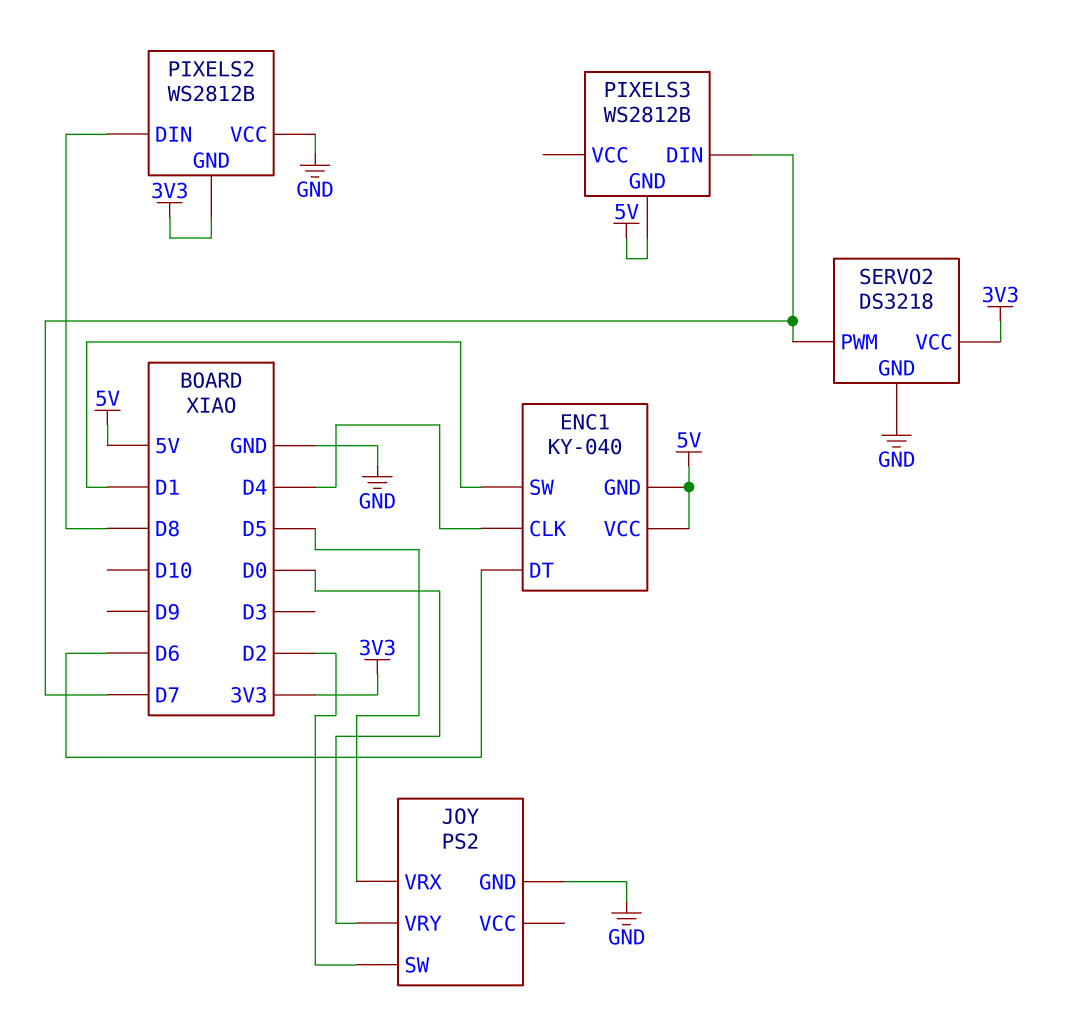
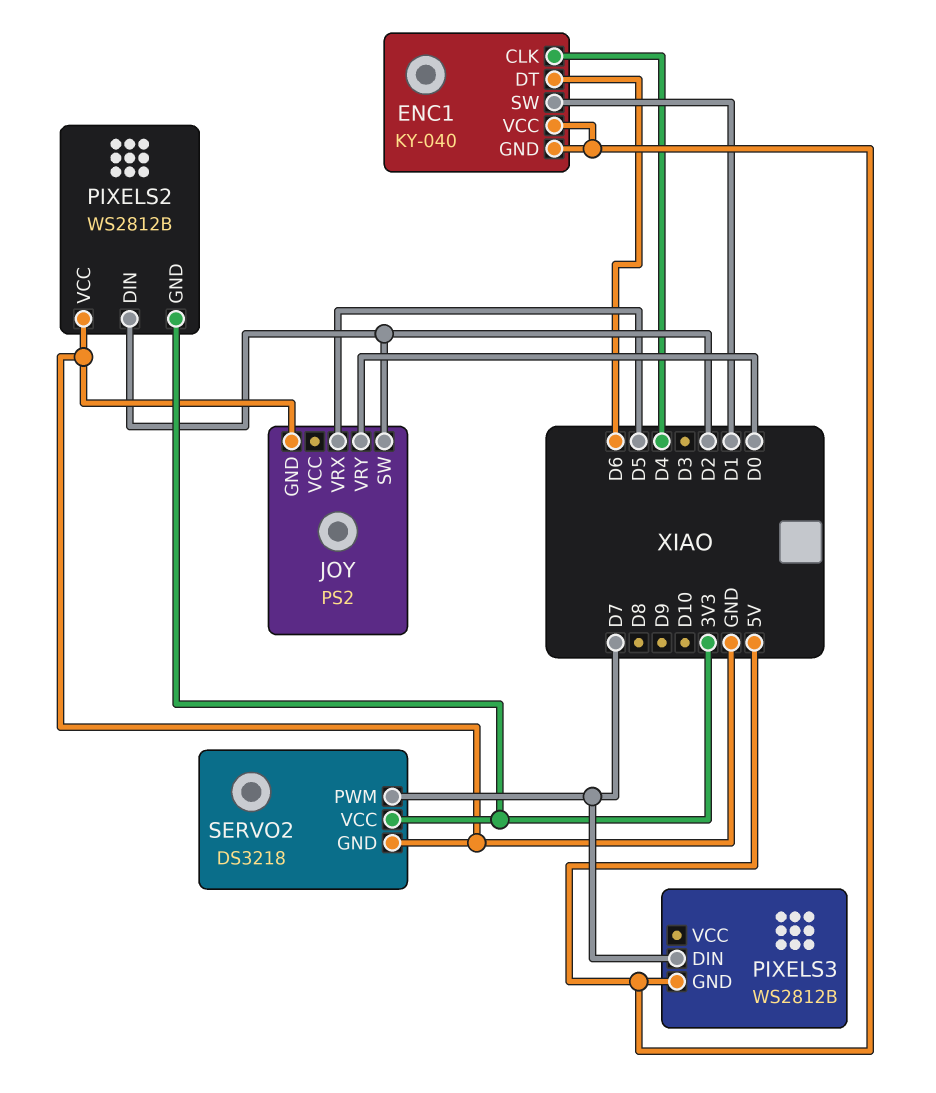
PIXELS2 pin DIN: D8 -> D2

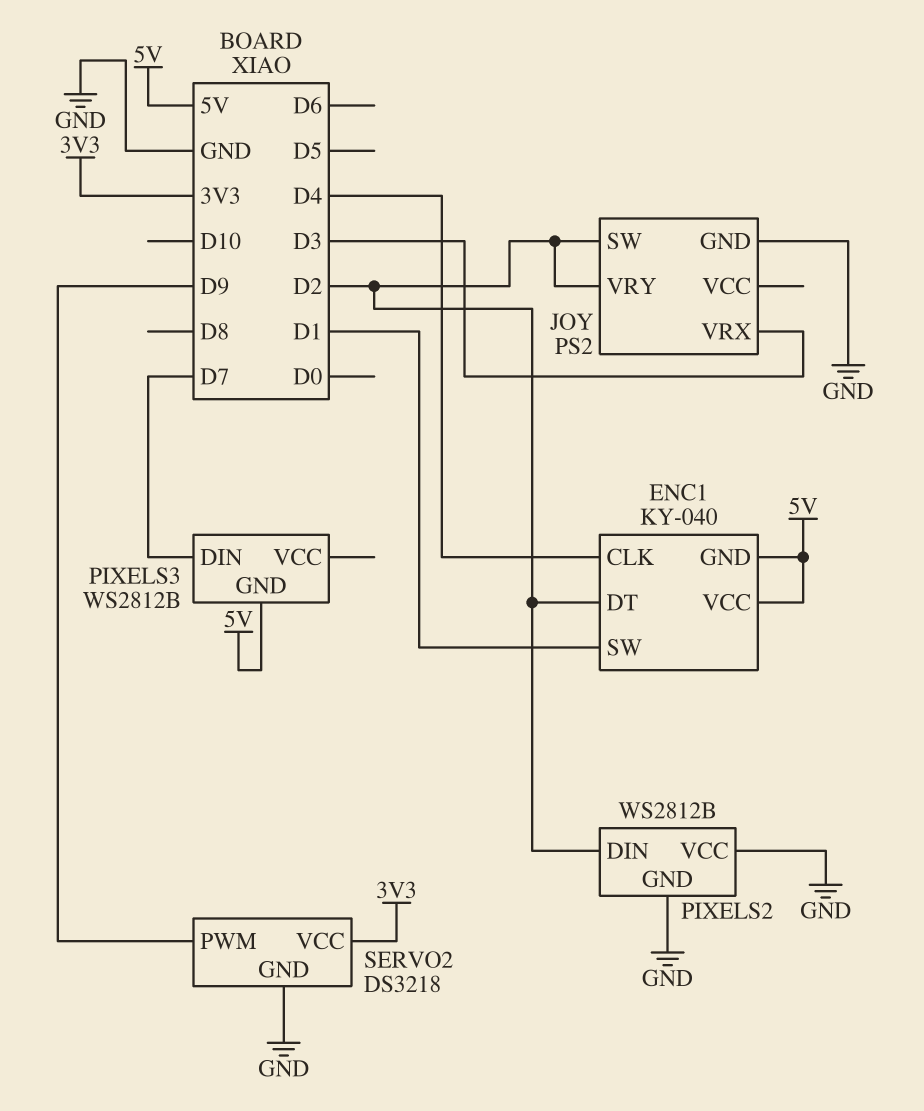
ENC1 pin DT: D6 -> D2
JOY pin VRX: D5 -> D3
JOY pin VRY: D0 -> D2
PIXELS2 pin GND: 3V3 -> GND
SERVO2 pin PWM: D7 -> D9

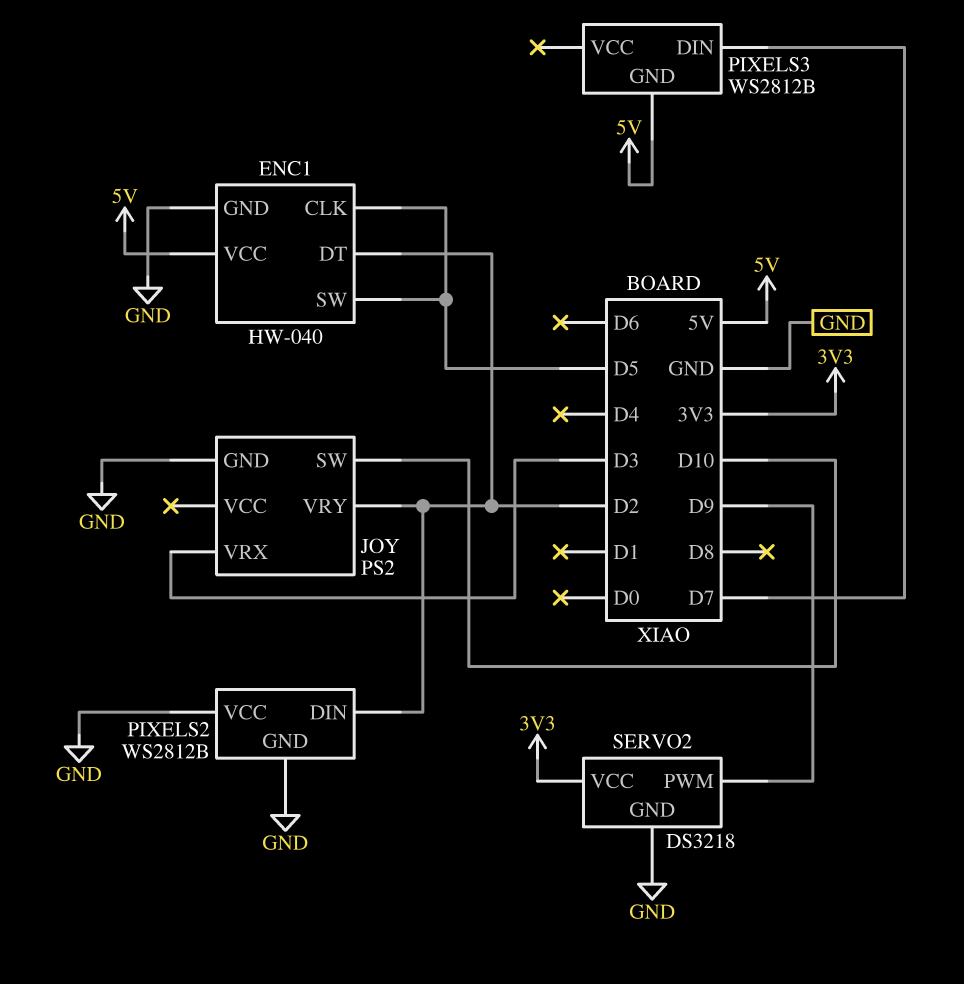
ENC1: KY-040 -> HW-040
ENC1 pin CLK: D4 -> D5
ENC1 pin GND: 5V -> GND
ENC1 pin SW: D1 -> D5
JOY pin SW: D2 -> D10

